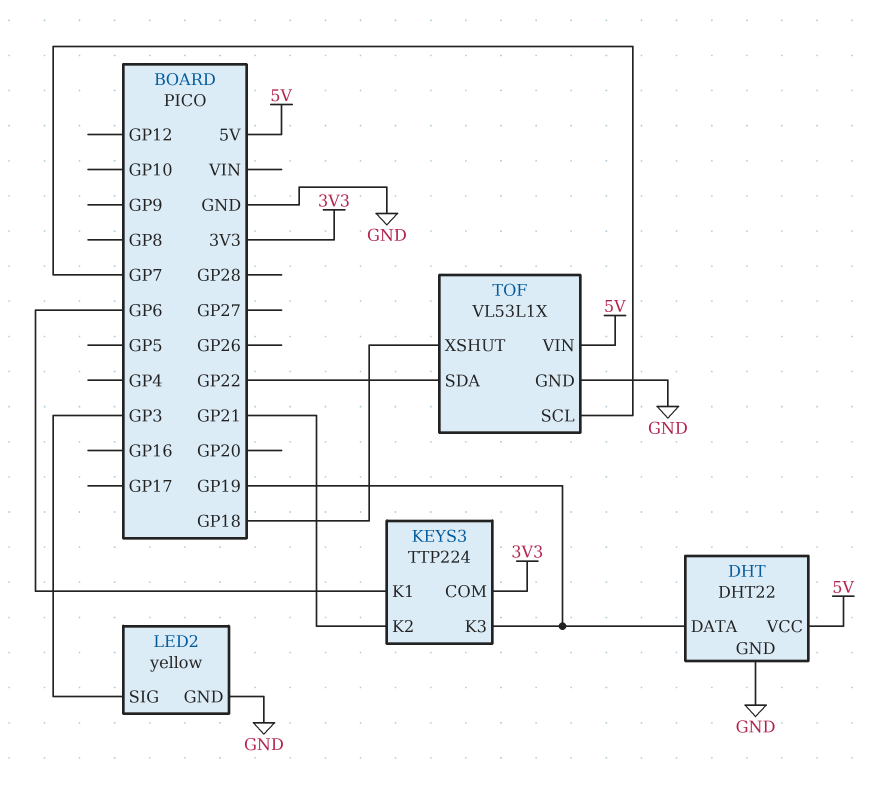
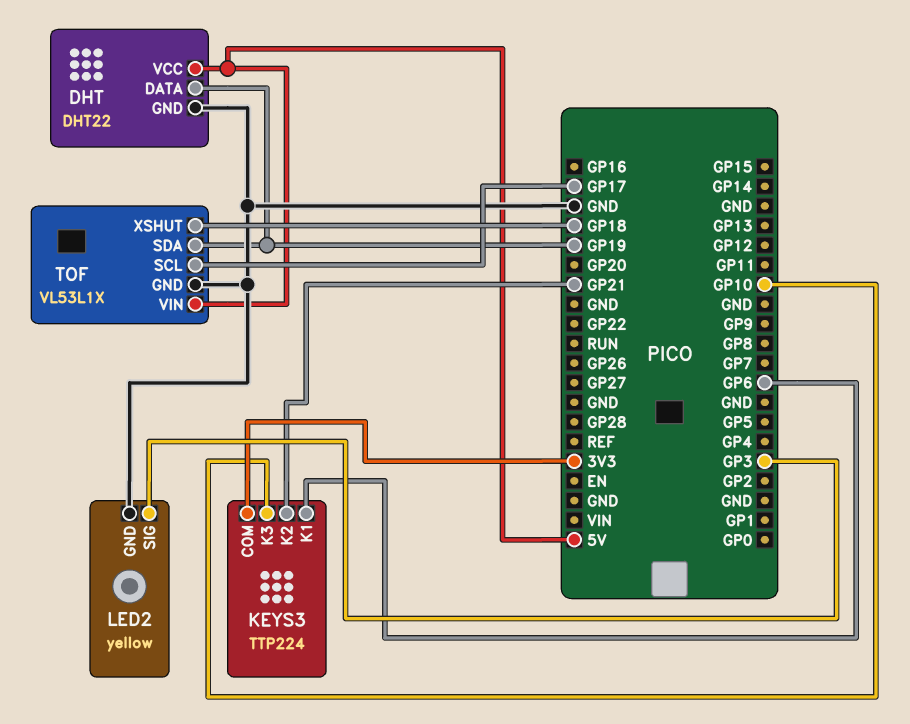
KEYS3 pin K3: GP19 -> GP10
TOF pin SCL: GP7 -> GP17
TOF pin SDA: GP22 -> GP19

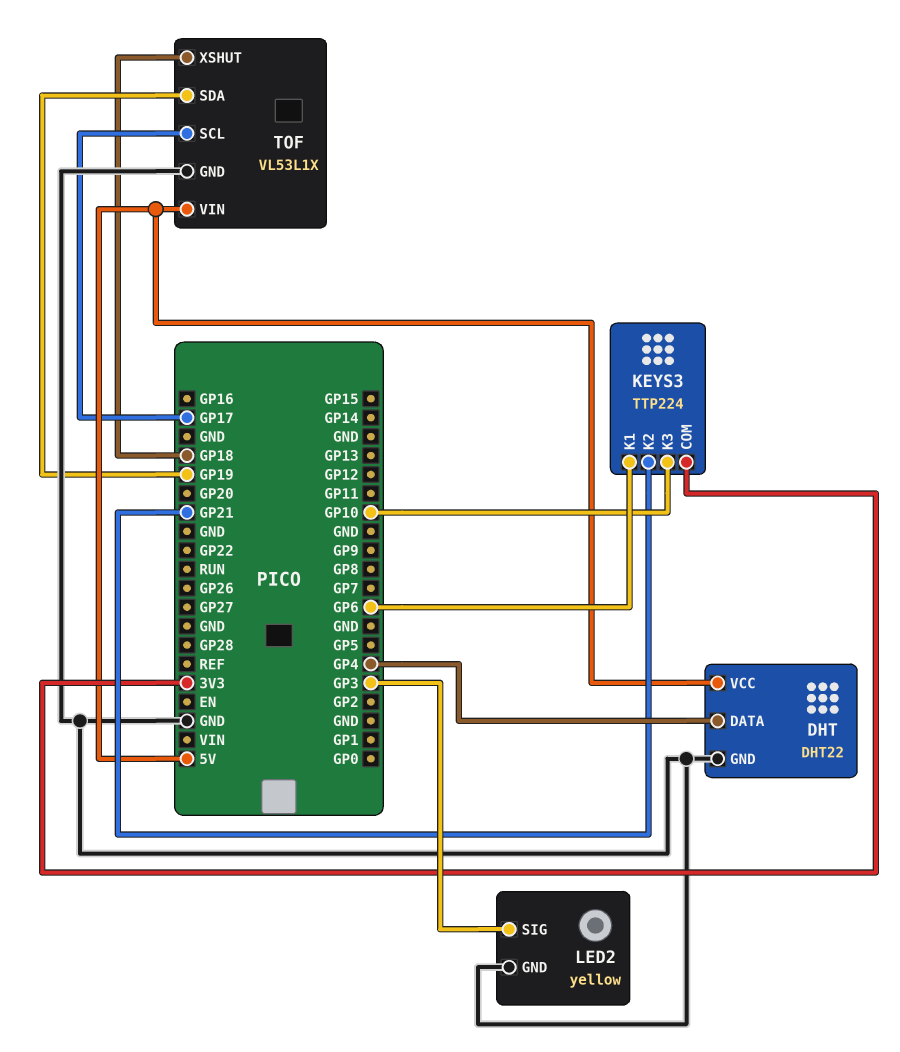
DHT pin DATA: GP19 -> GP4

